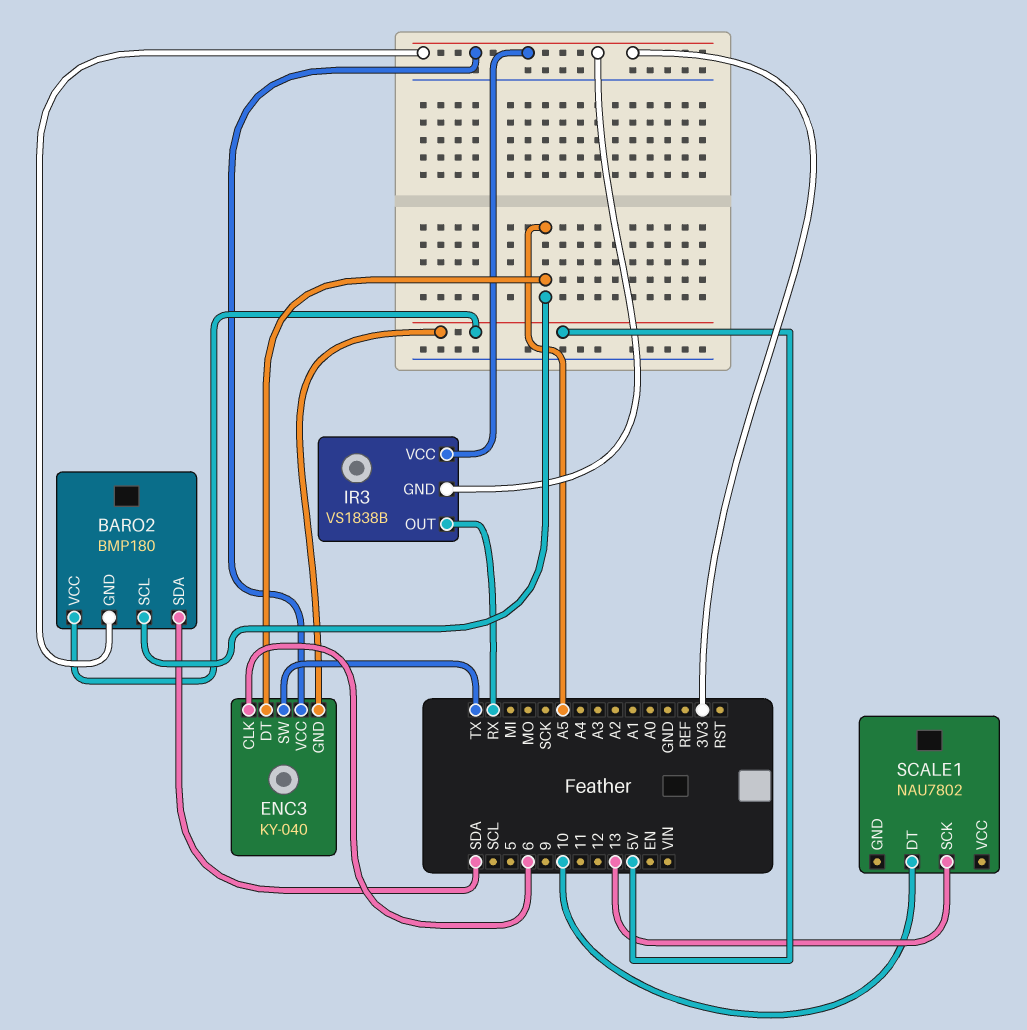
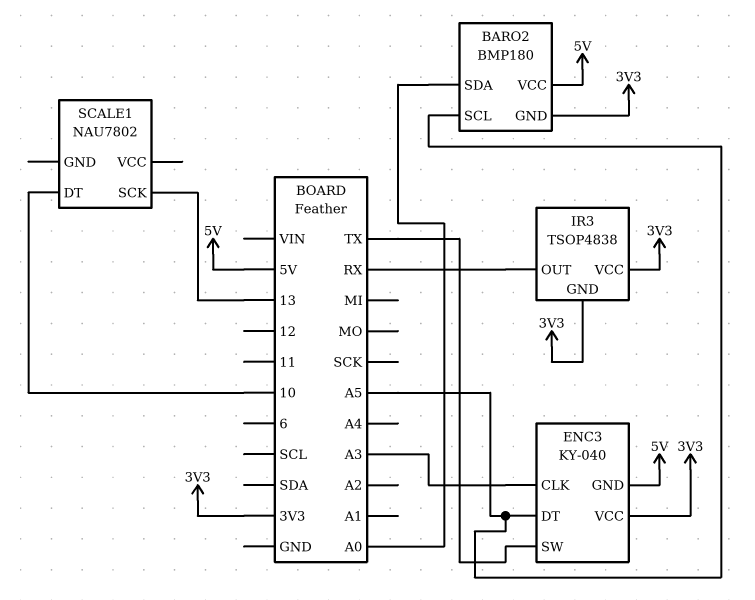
BARO2 pin SDA: SDA -> A0
ENC3 pin CLK: 6 -> A3
IR3: VS1838B -> TSOP4838

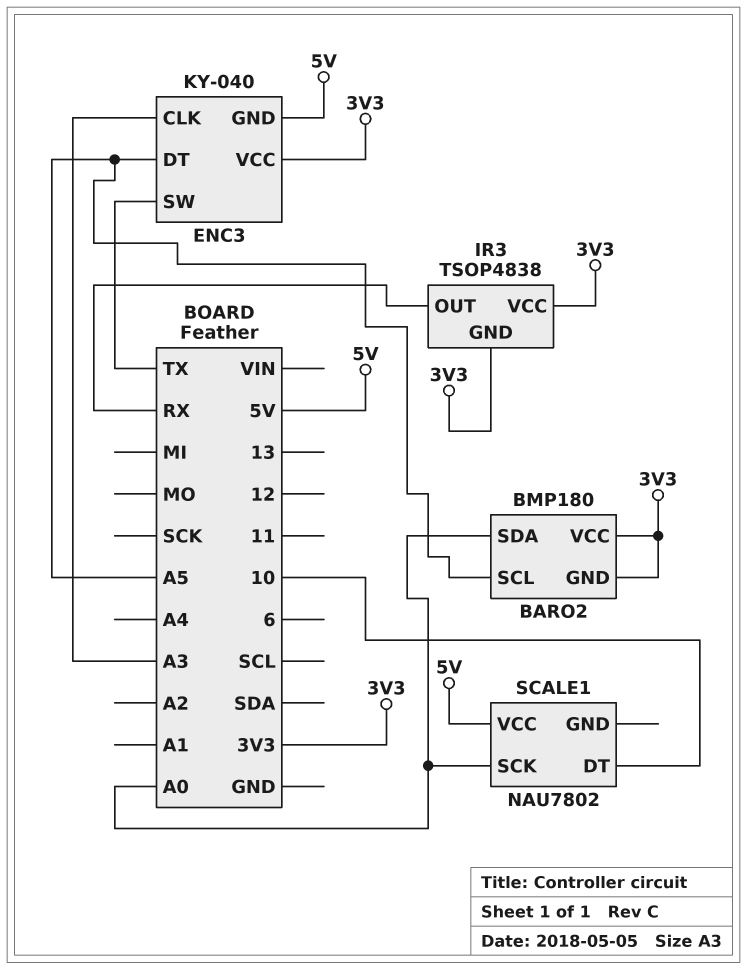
BARO2 pin VCC: 5V -> 3V3
SCALE1 pin SCK: 13 -> A0
SCALE1 pin VCC: none -> 5V

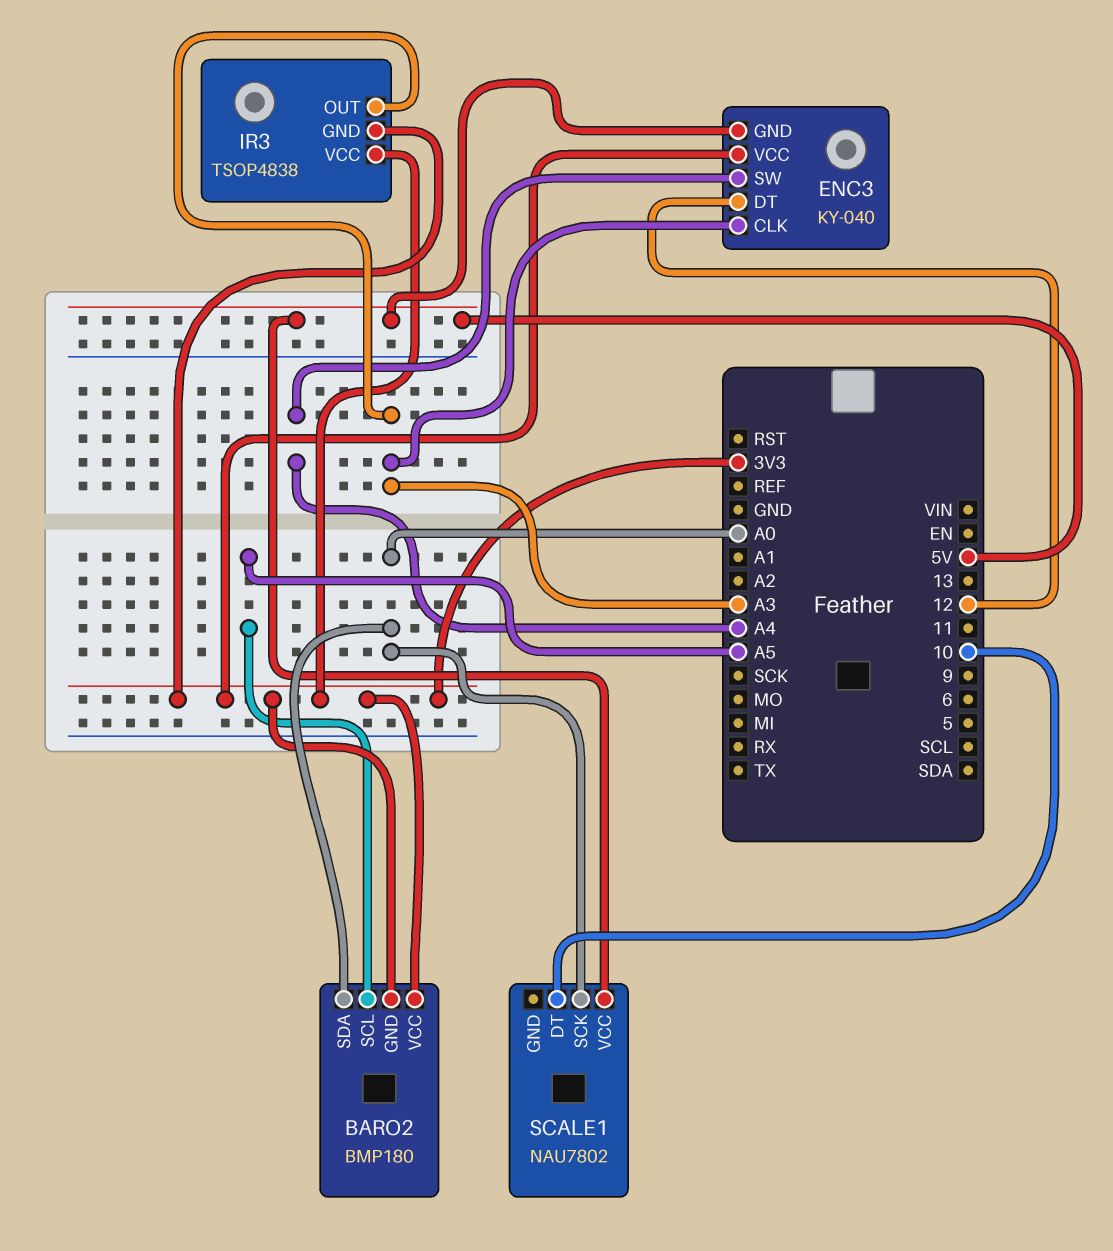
ENC3 pin DT: A5 -> 12
ENC3 pin SW: TX -> A4
IR3 pin OUT: RX -> A3

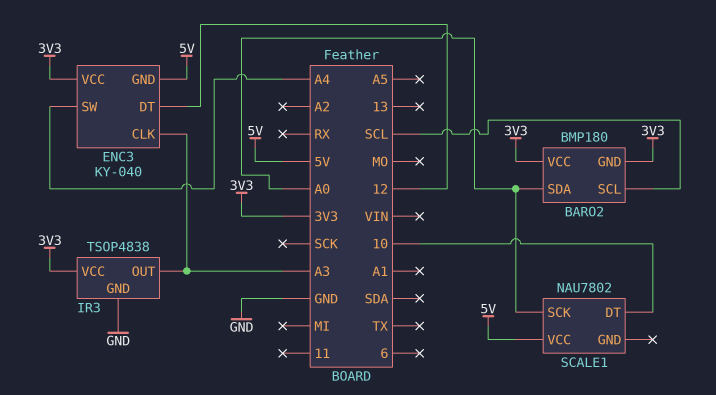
BARO2 pin SCL: A5 -> SCL
IR3 pin GND: 3V3 -> GND

